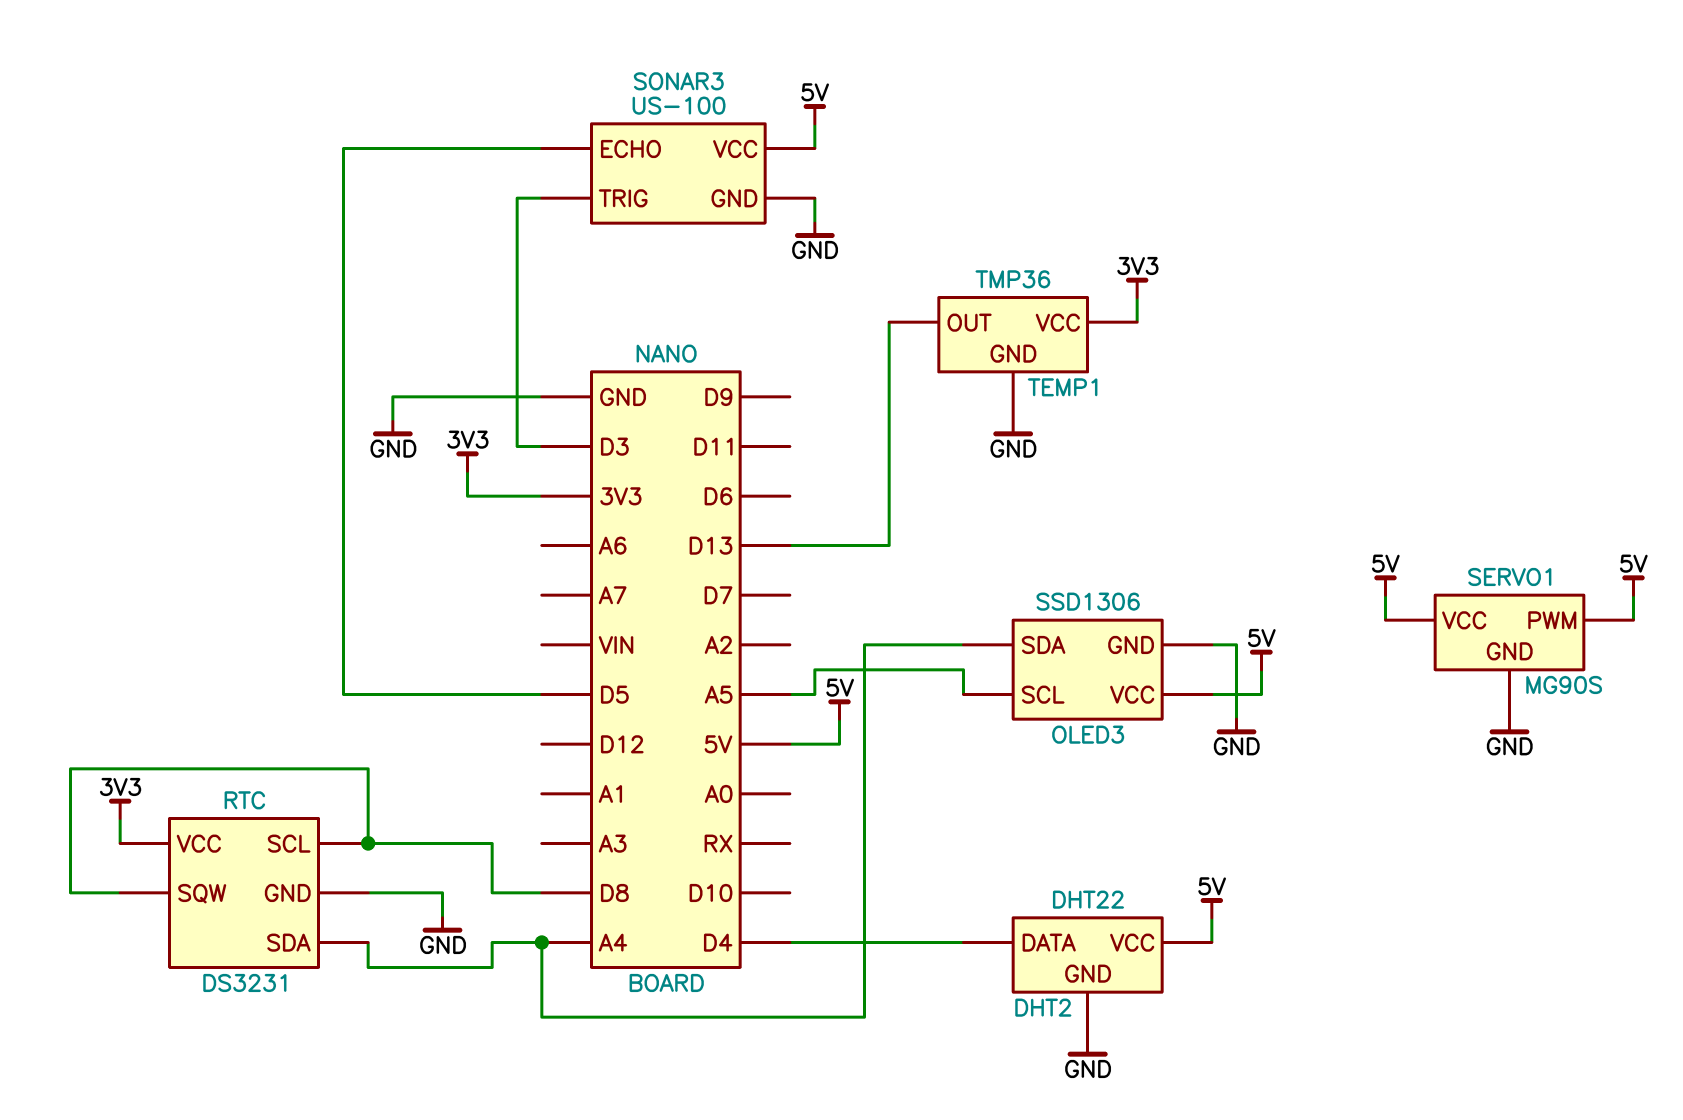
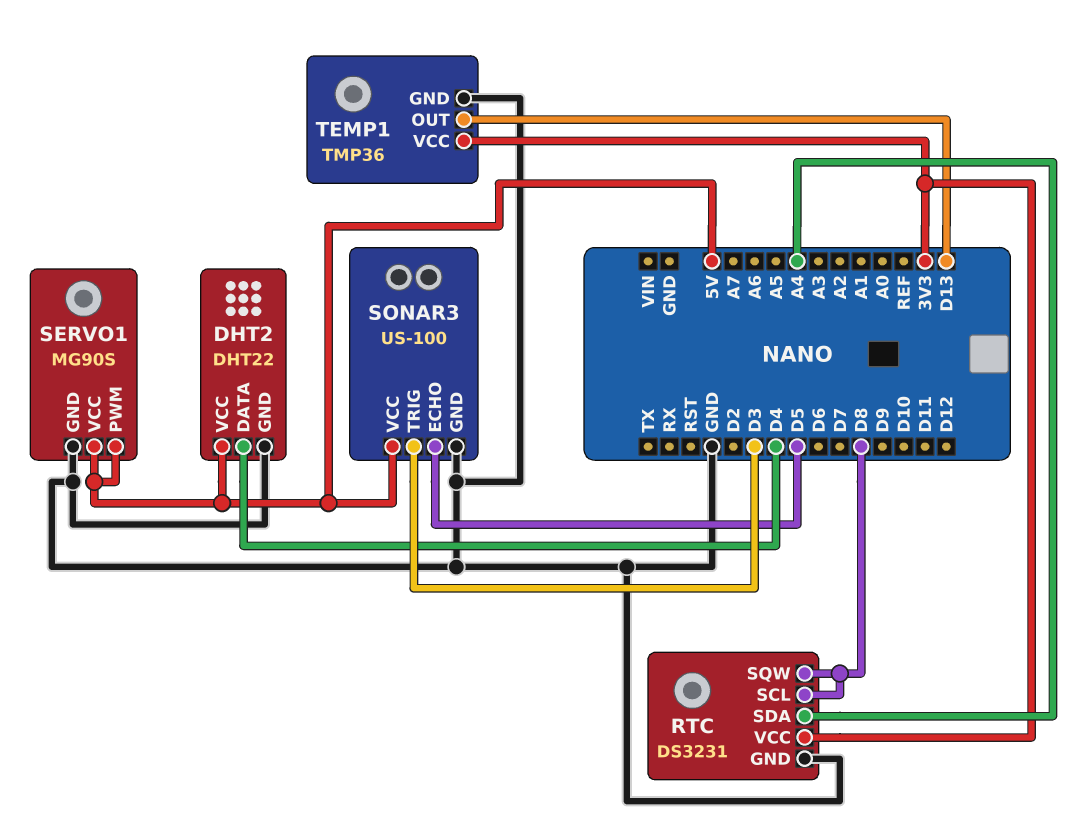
OLED3: SSD1306 -> none
OLED3 pin GND: GND -> none
OLED3 pin SCL: A5 -> none
OLED3 pin SDA: A4 -> none
OLED3 pin VCC: 5V -> none

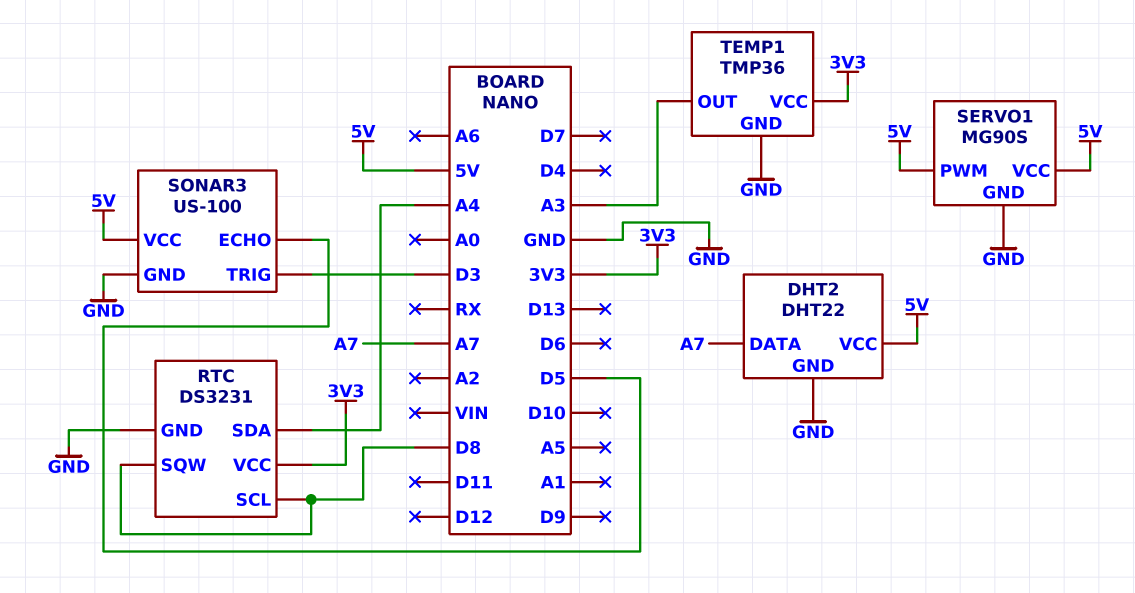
DHT2 pin DATA: D4 -> A7
TEMP1 pin OUT: D13 -> A3

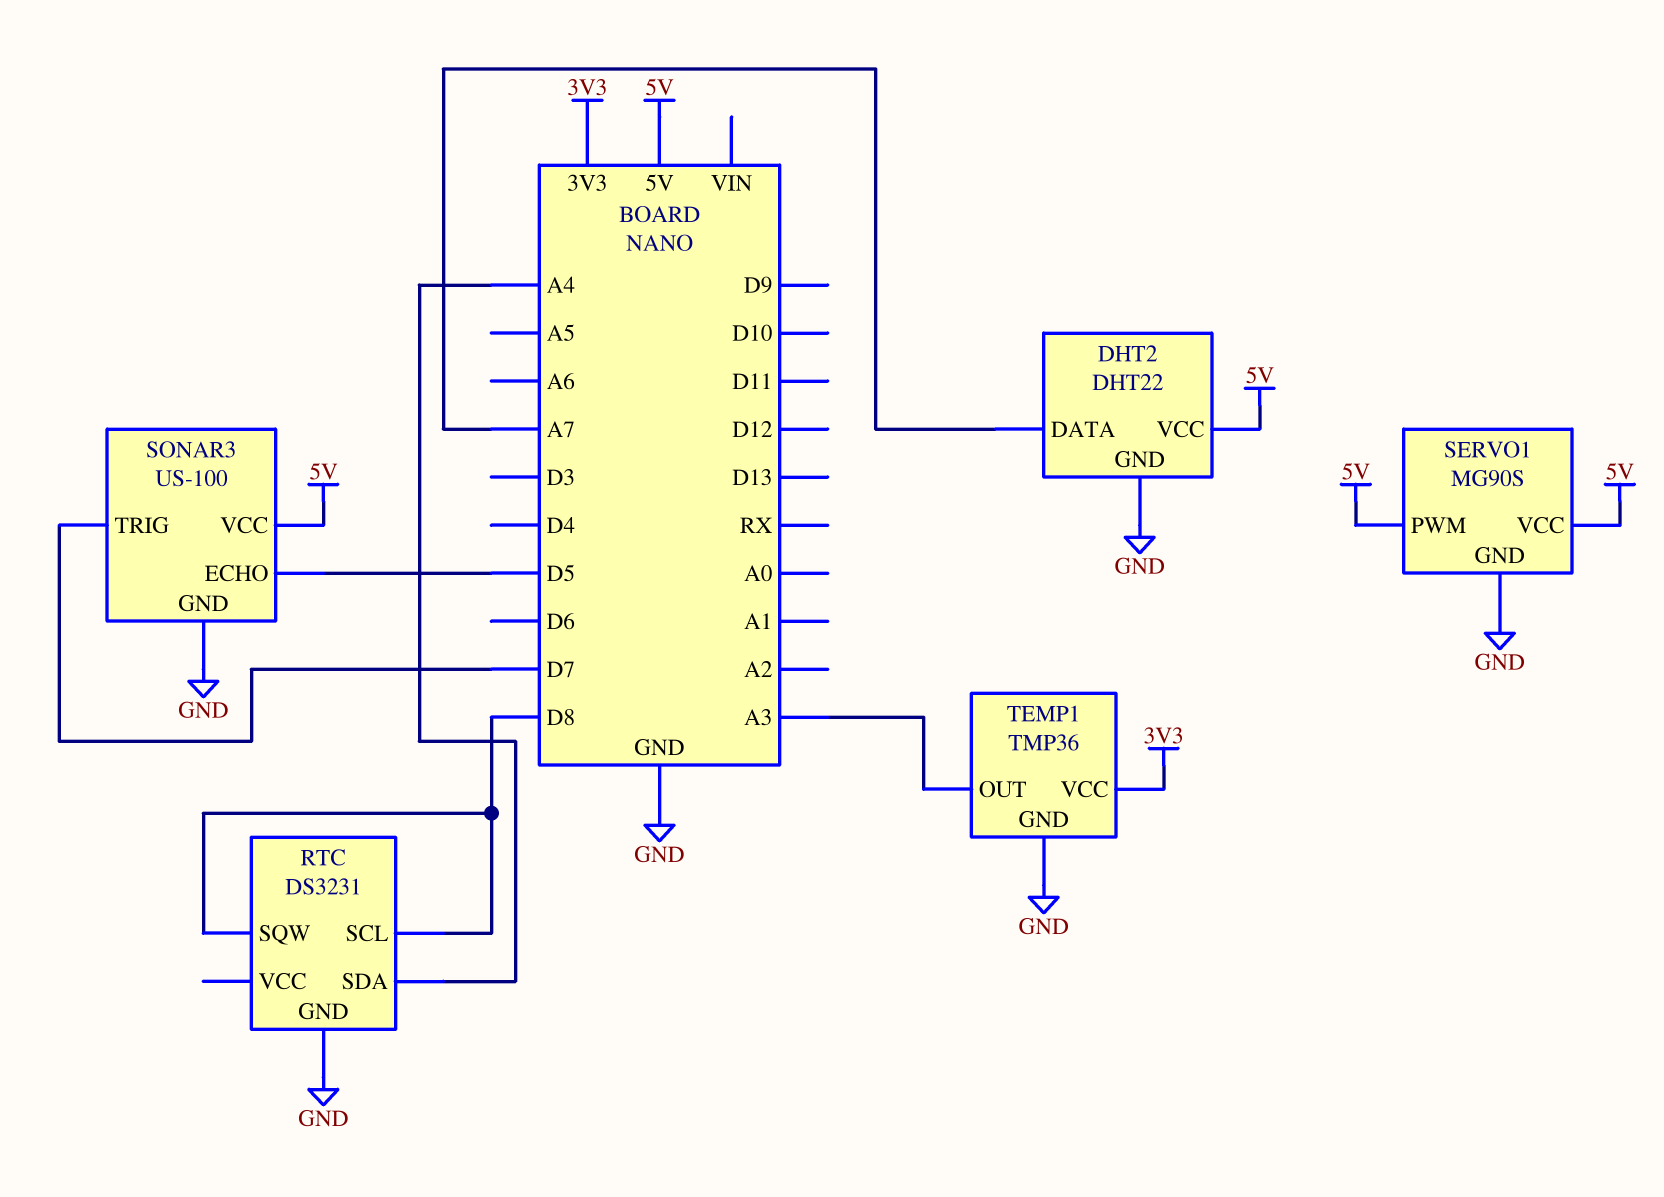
RTC pin VCC: 3V3 -> none
SONAR3 pin TRIG: D3 -> D7

